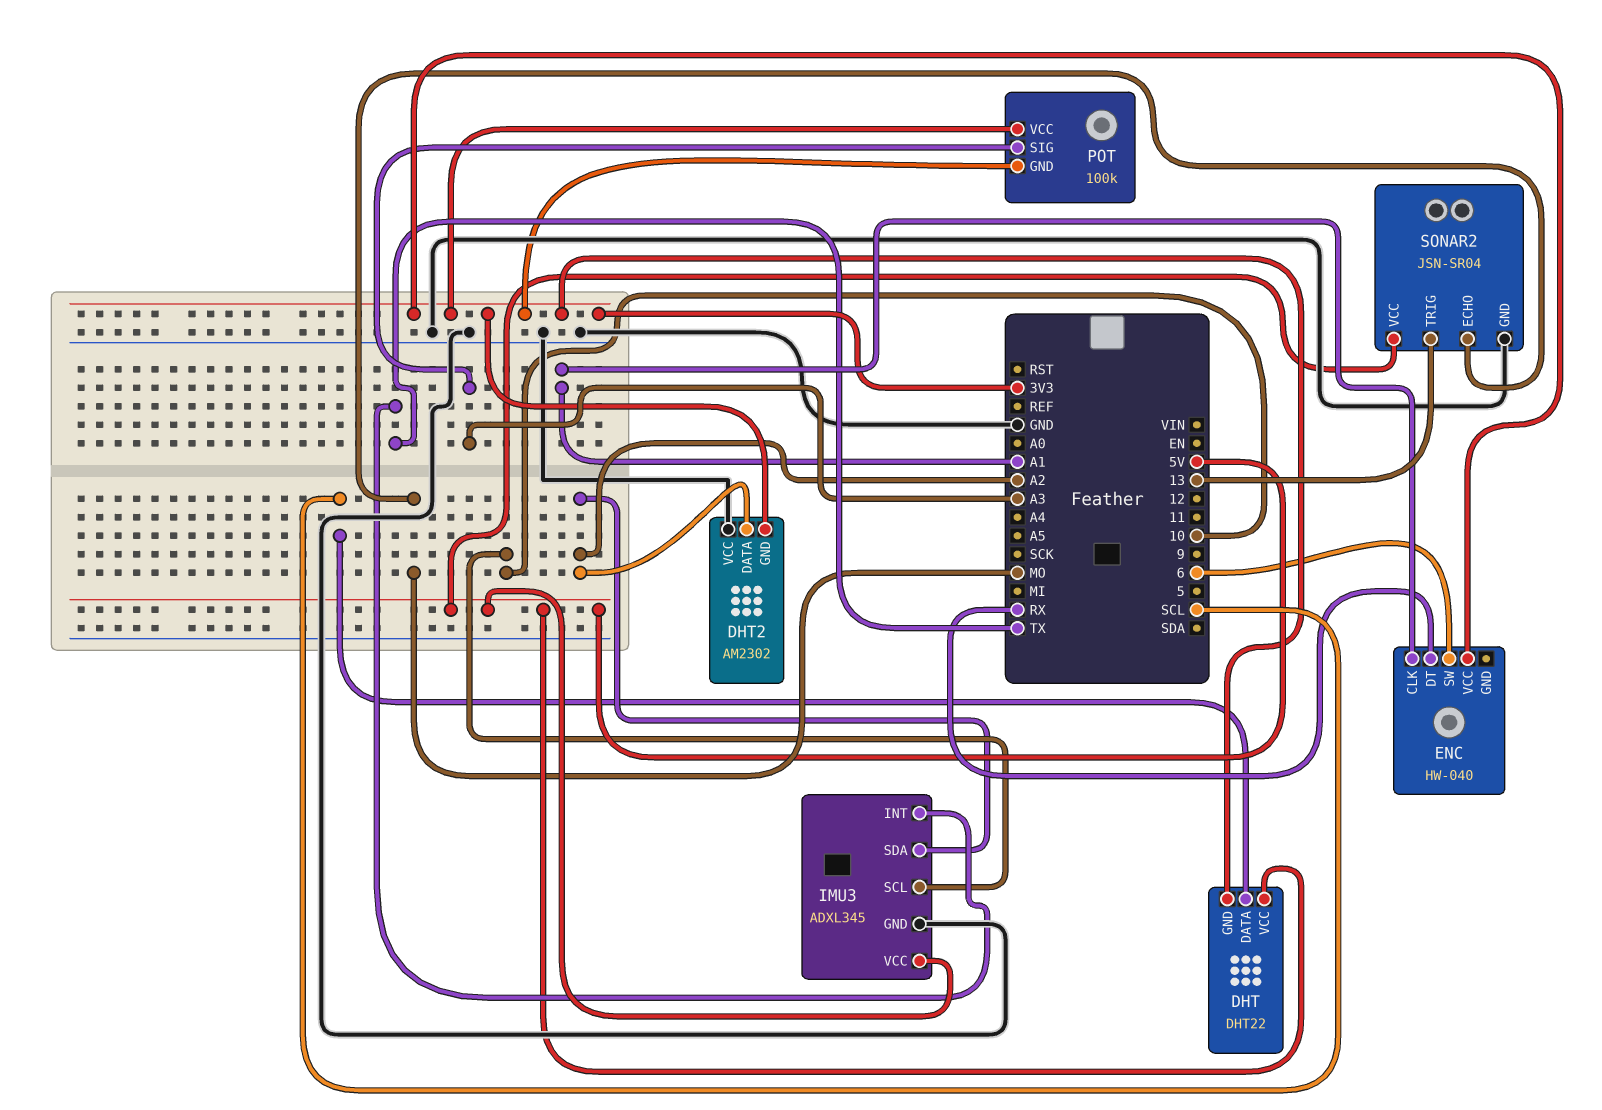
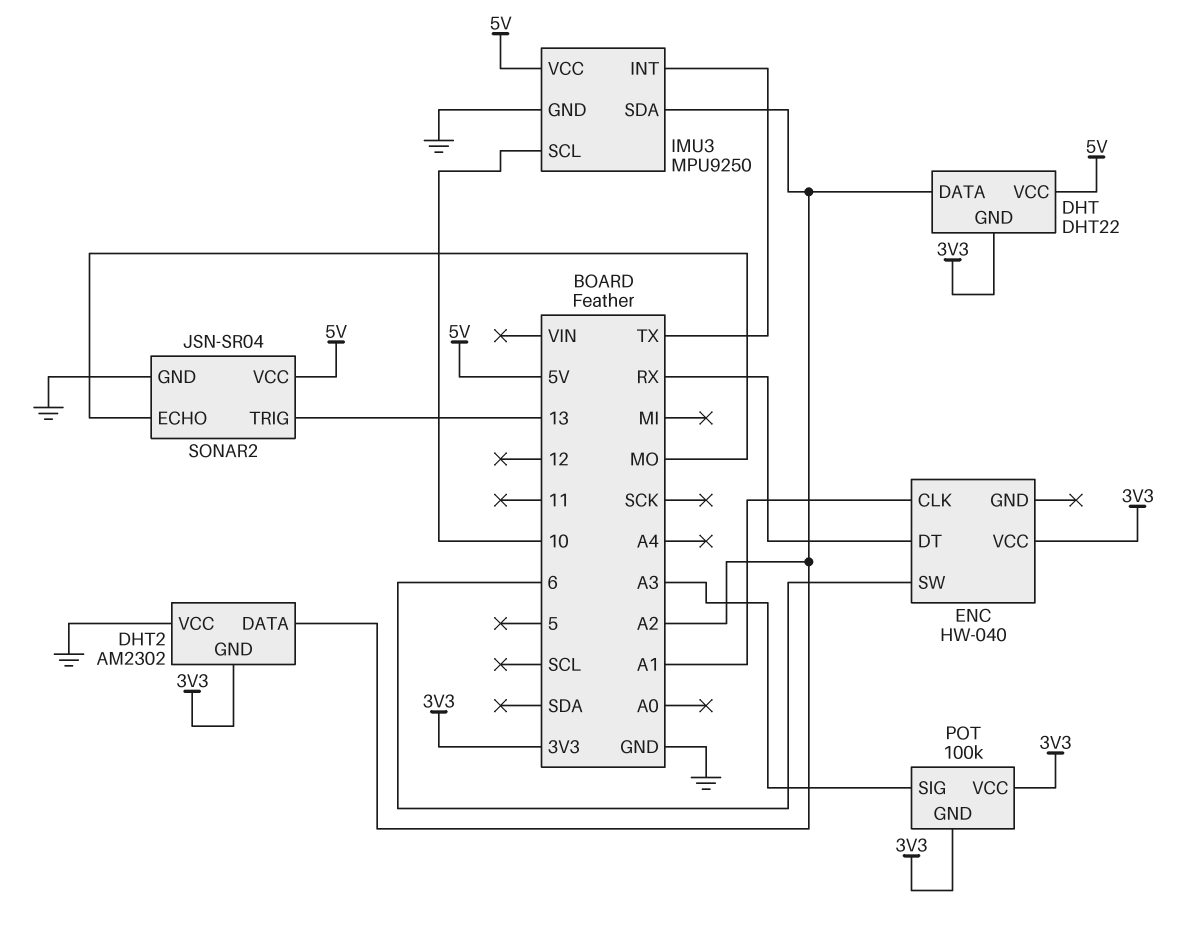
DHT pin DATA: SCL -> A2
IMU3: ADXL345 -> MPU9250

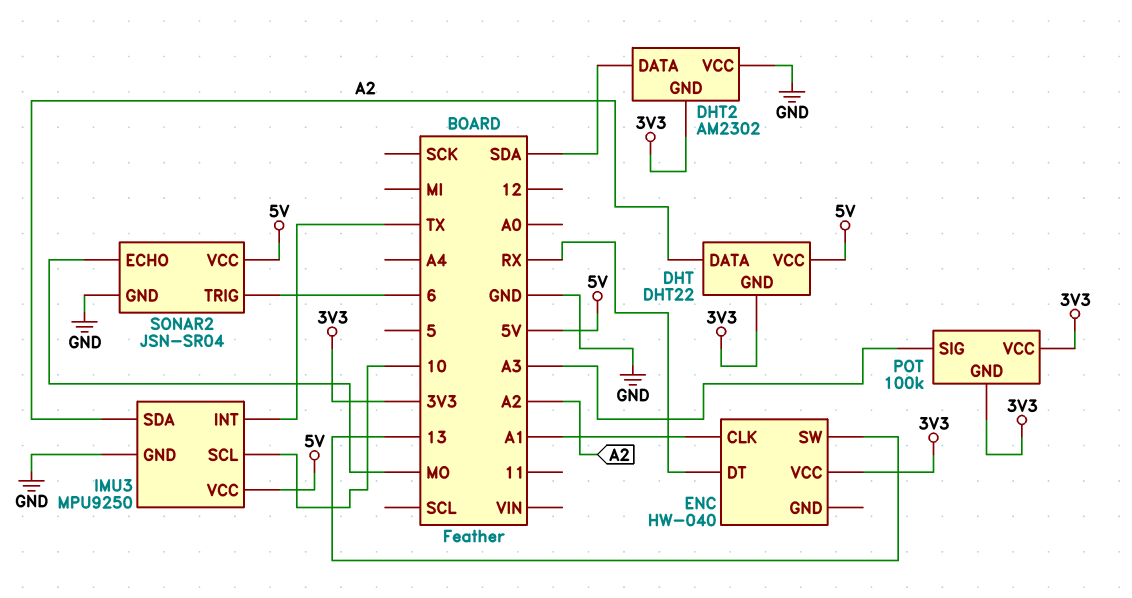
DHT2 pin DATA: A2 -> SDA
ENC pin SW: 6 -> 13
SONAR2 pin TRIG: 13 -> 6

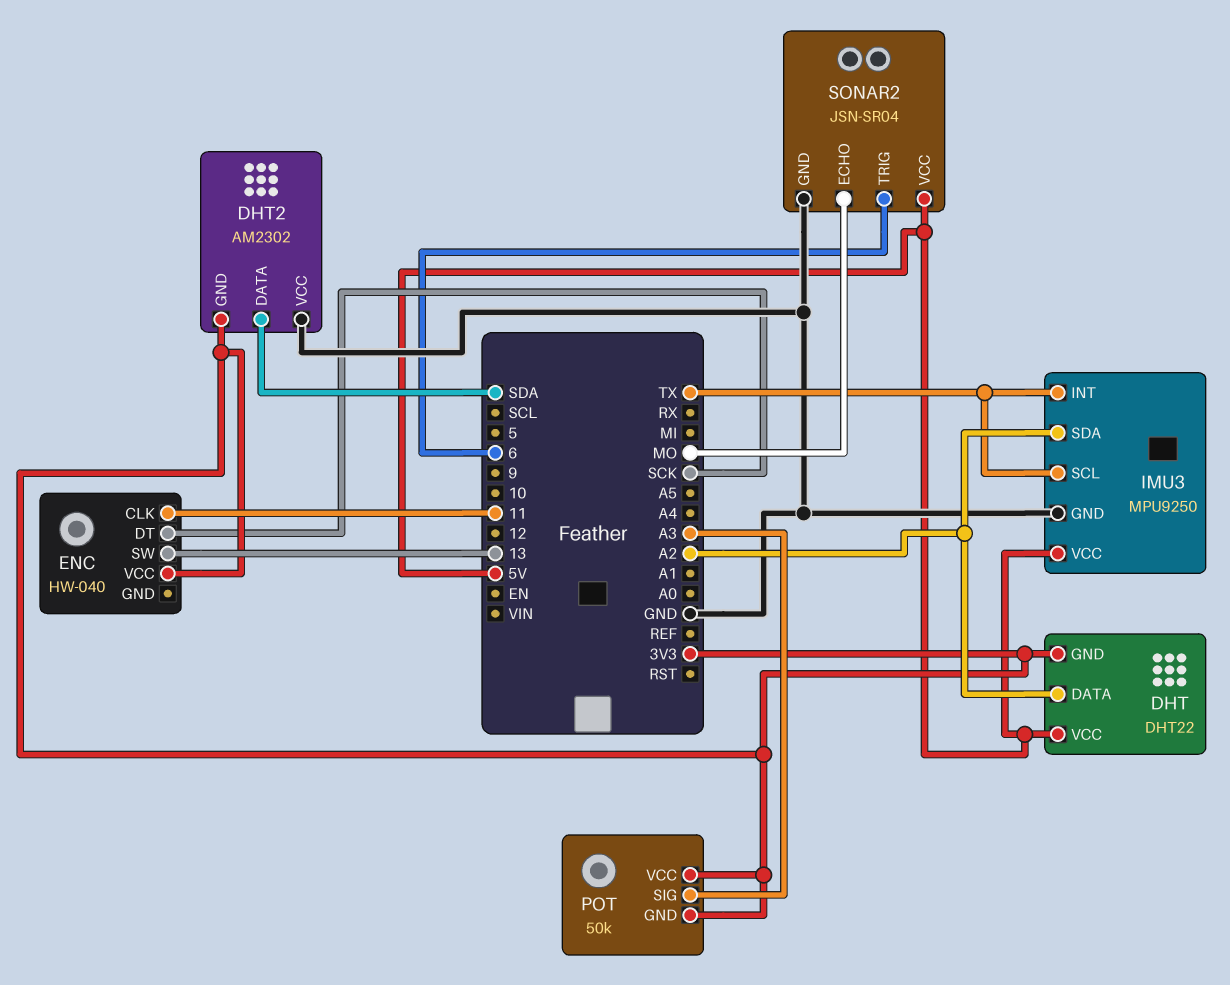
ENC pin CLK: A1 -> 11
ENC pin DT: RX -> SCK
IMU3 pin SCL: 10 -> TX
POT: 100k -> 50k

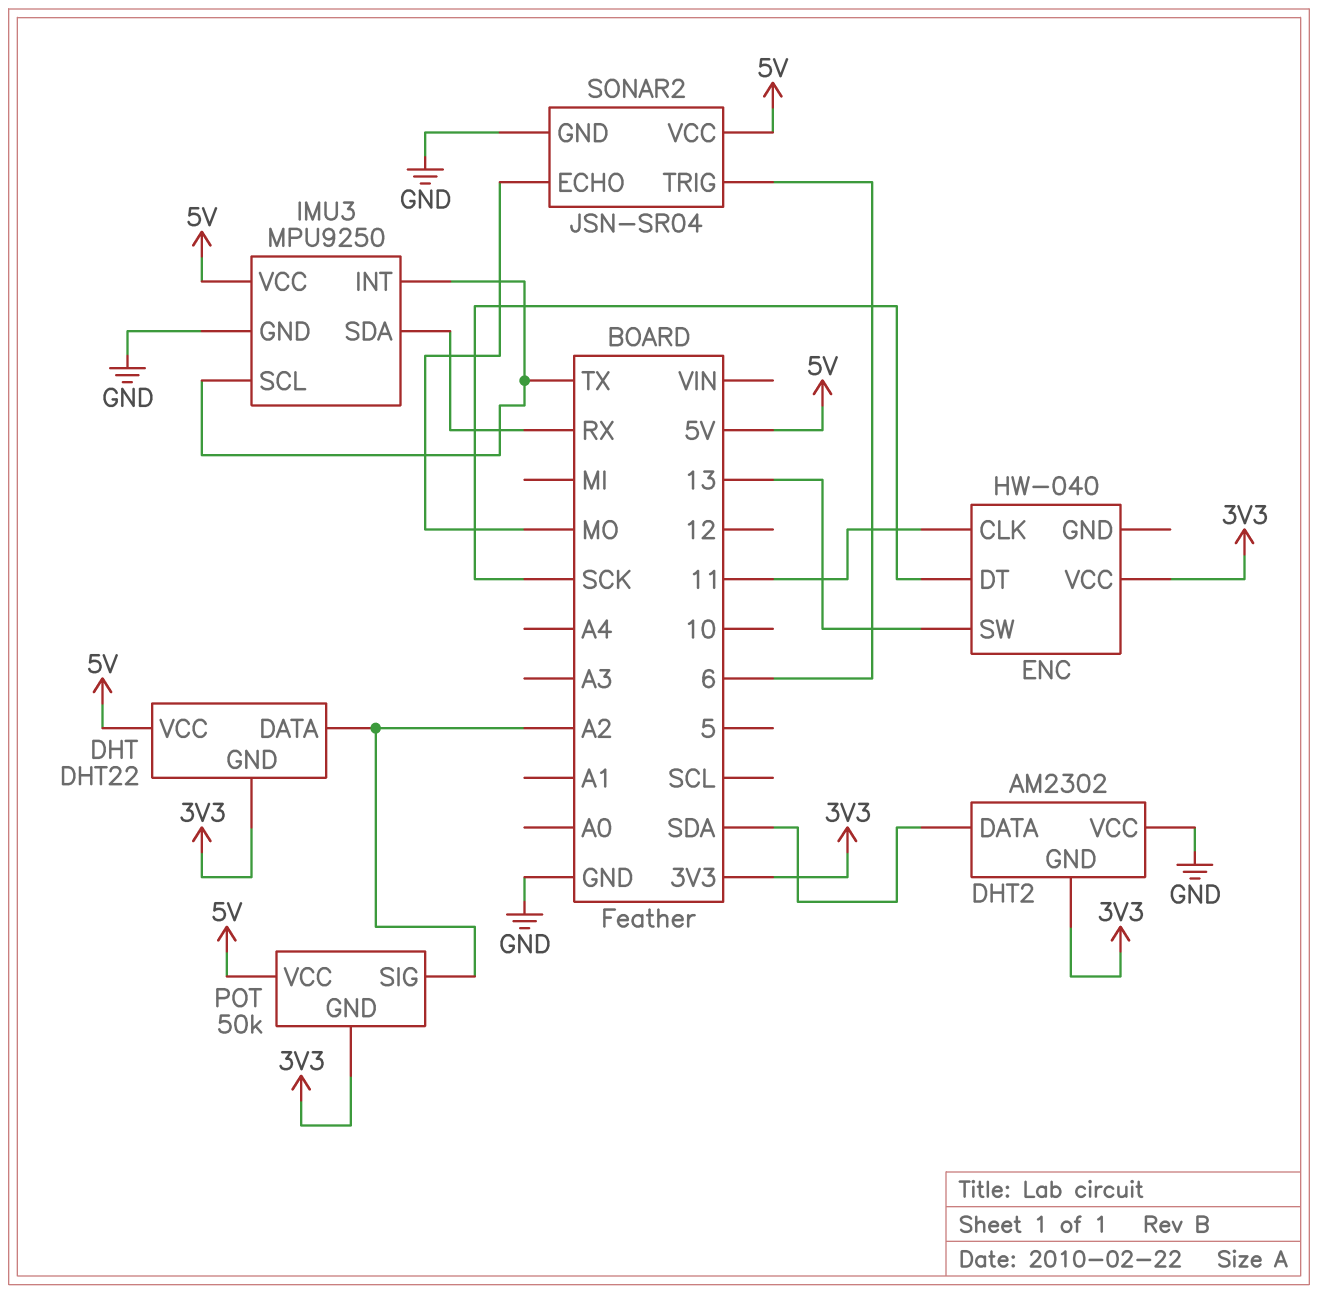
IMU3 pin SDA: A2 -> RX
POT pin SIG: A3 -> A2
POT pin VCC: 3V3 -> 5V

